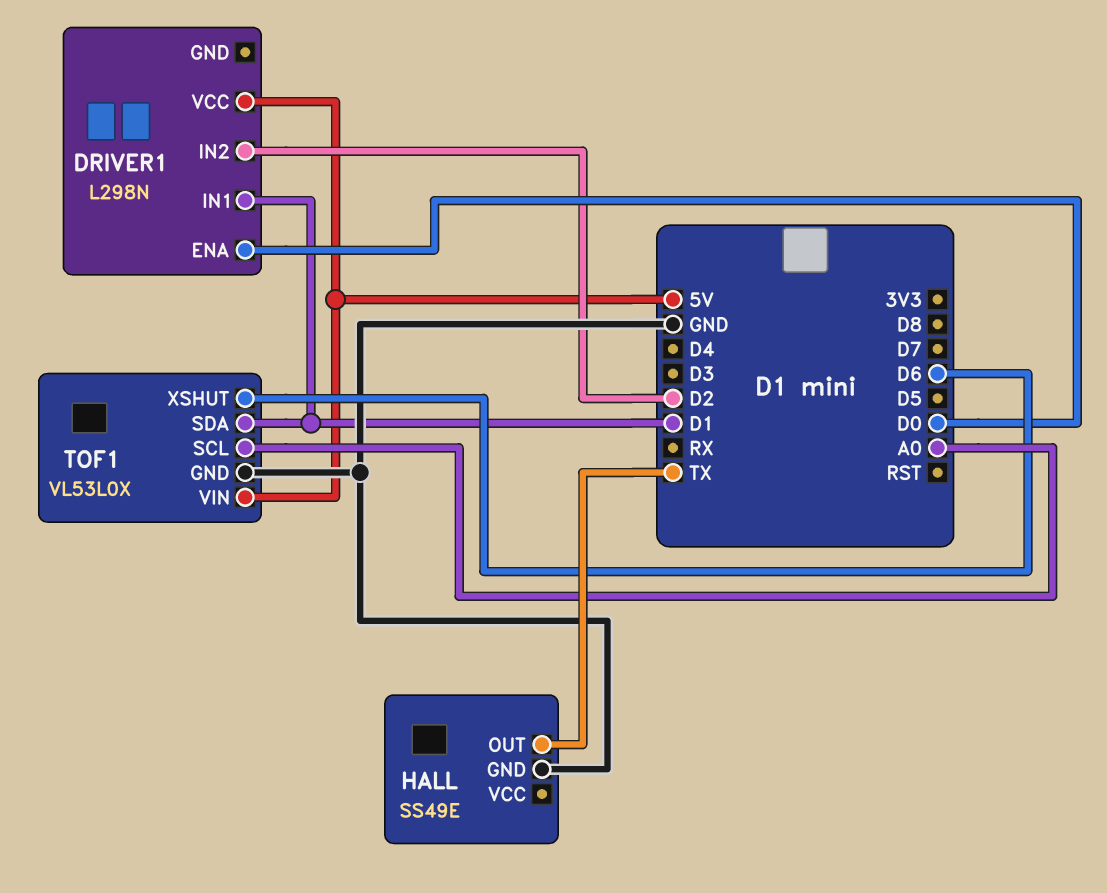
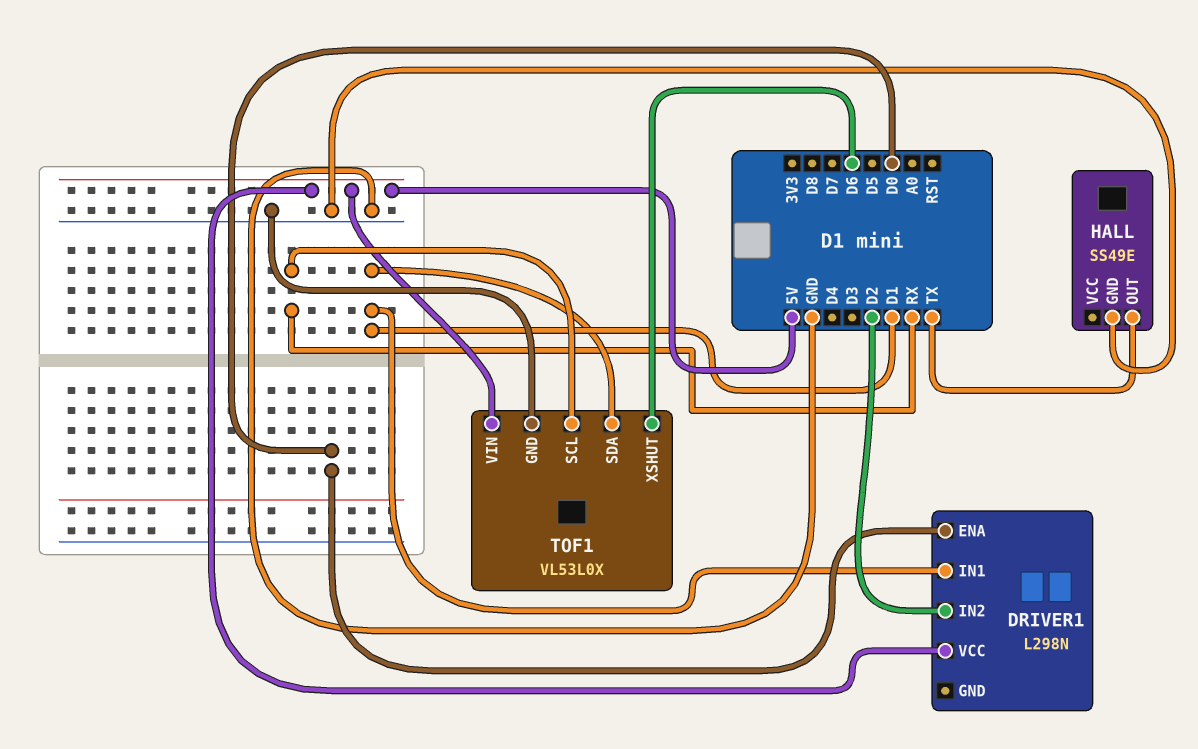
TOF1 pin SCL: A0 -> RX

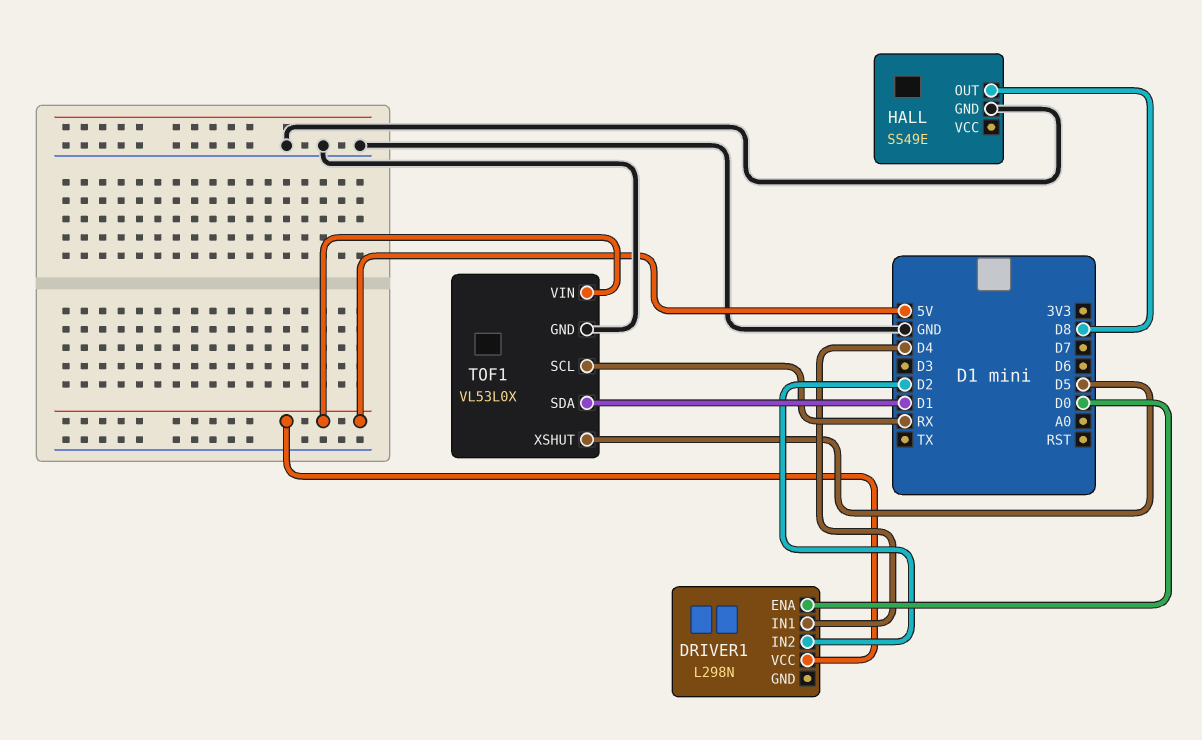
DRIVER1 pin IN1: D1 -> D4
HALL pin OUT: TX -> D8
TOF1 pin XSHUT: D6 -> D5

